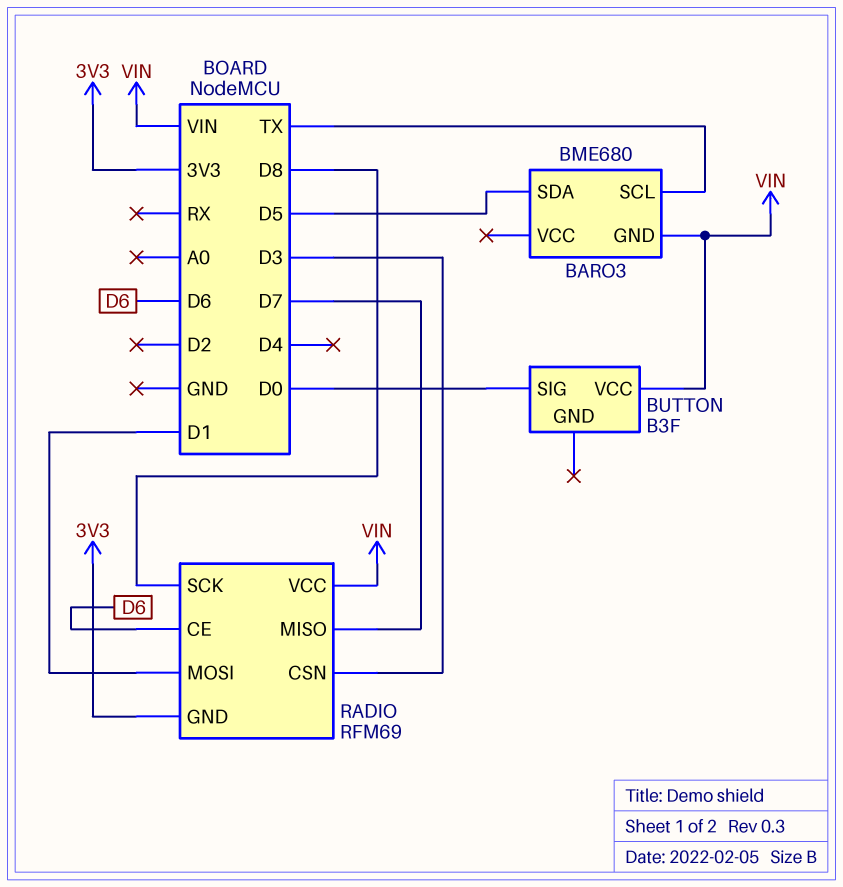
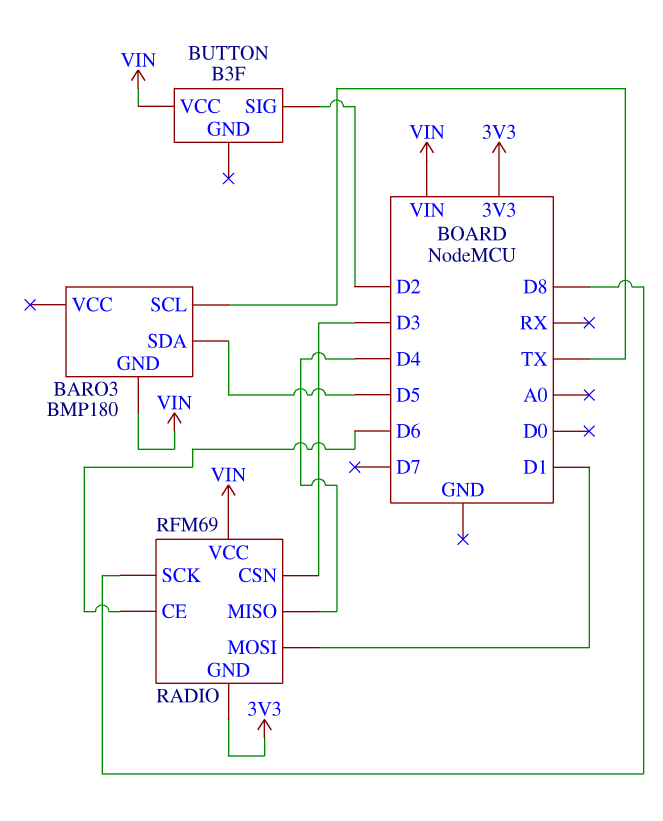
BARO3: BME680 -> BMP180
BUTTON pin SIG: D0 -> D2
RADIO pin MISO: D7 -> D4

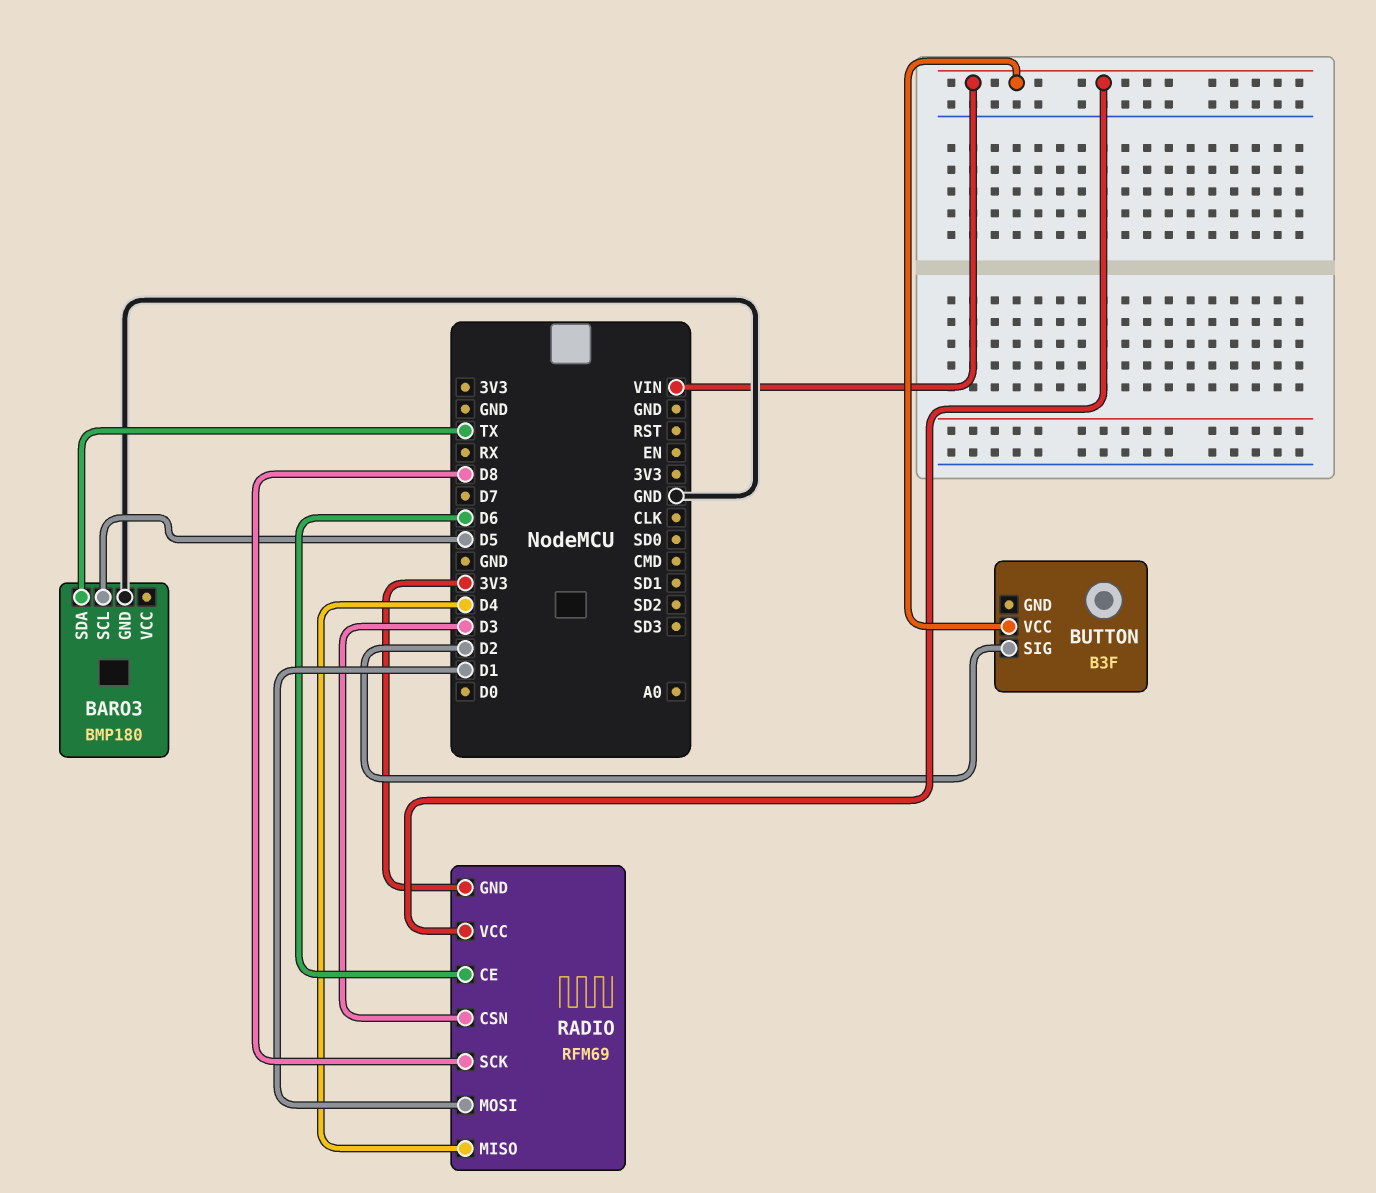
BARO3 pin GND: VIN -> GND
BARO3 pin SCL: TX -> D5
BARO3 pin SDA: D5 -> TX

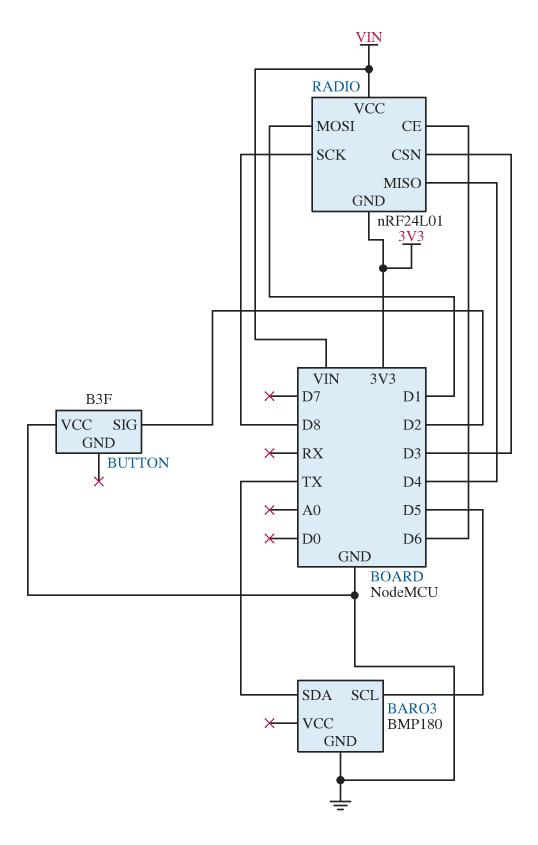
BUTTON pin VCC: VIN -> GND
RADIO: RFM69 -> nRF24L01

